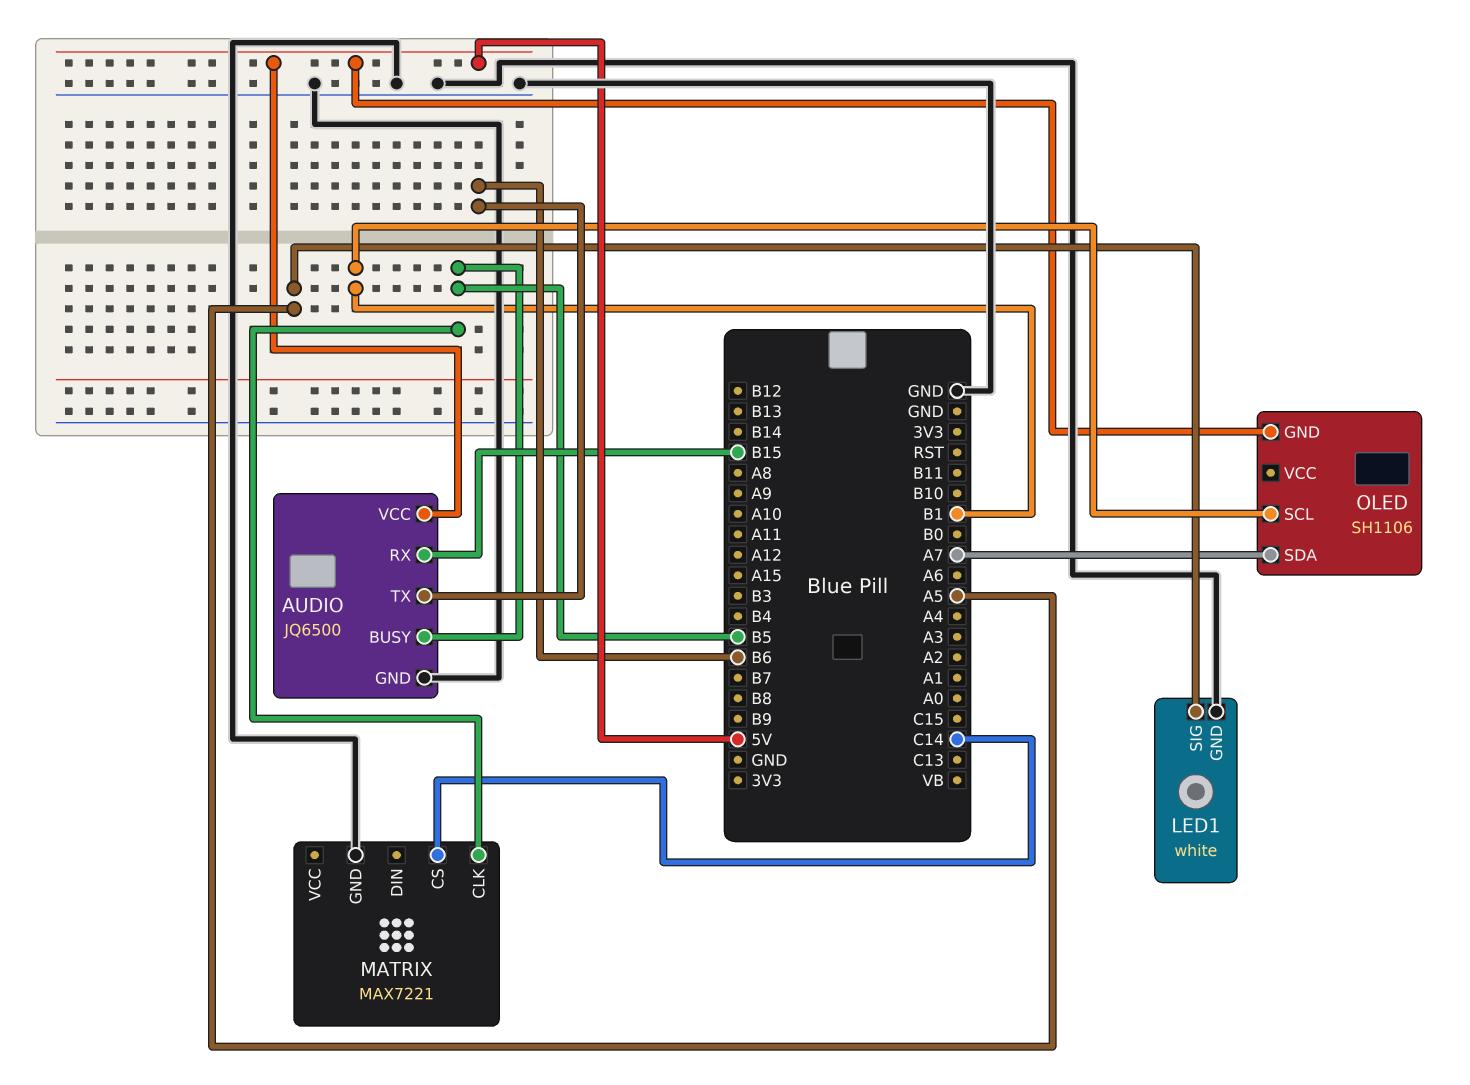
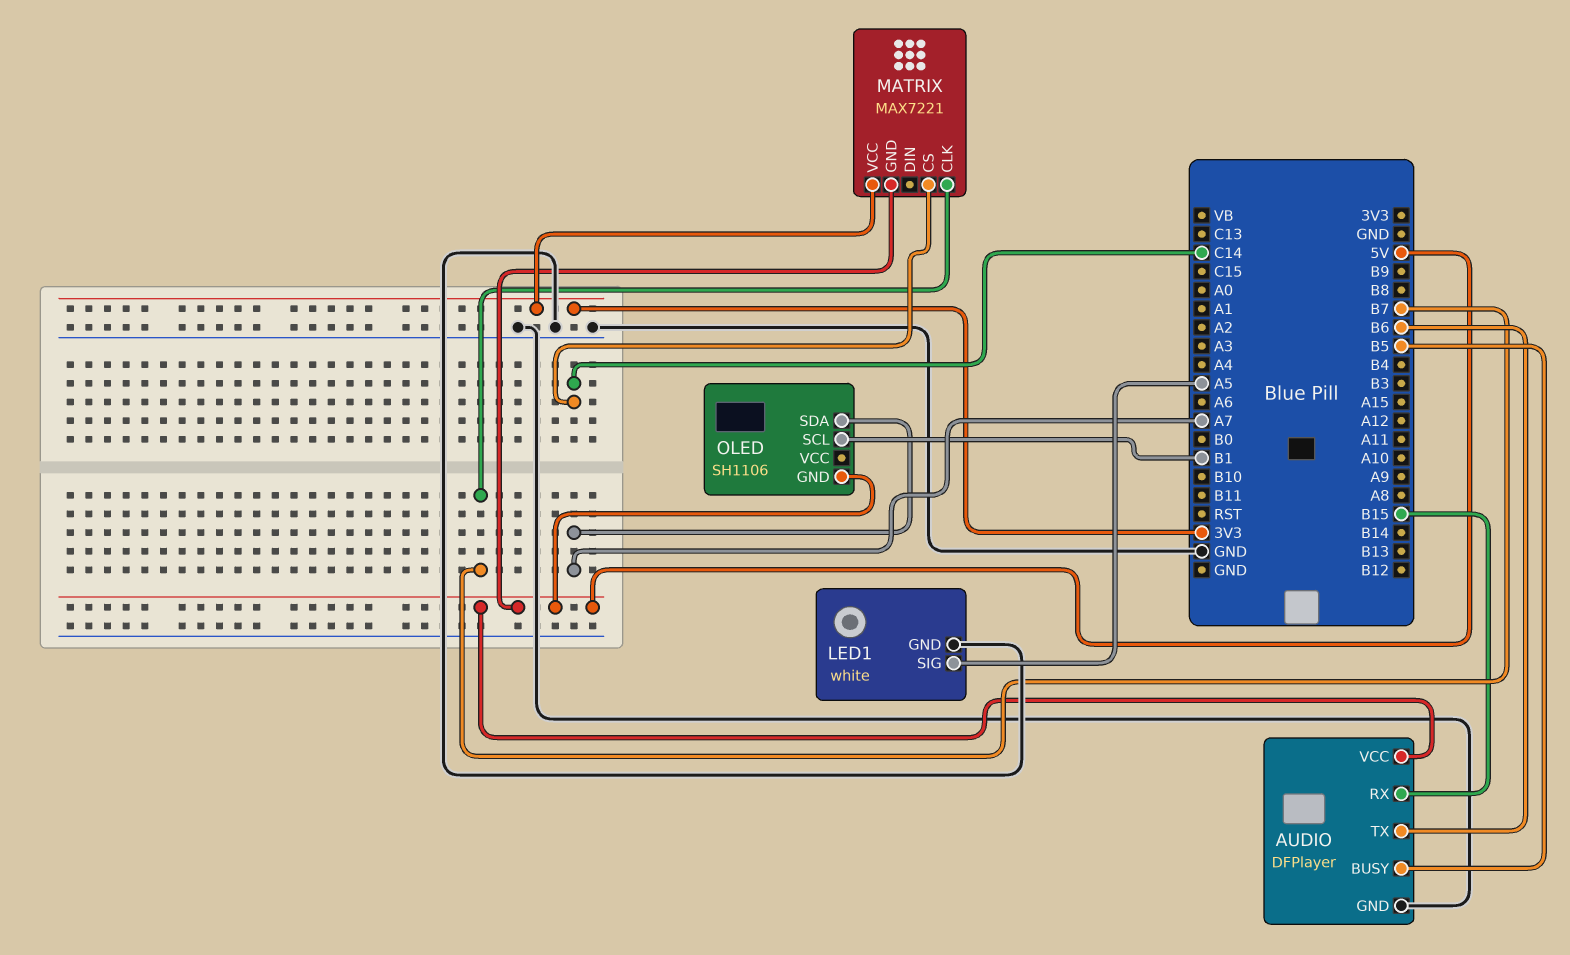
AUDIO: JQ6500 -> DFPlayer
MATRIX pin CLK: B5 -> B7
MATRIX pin GND: GND -> 5V
MATRIX pin VCC: none -> 3V3

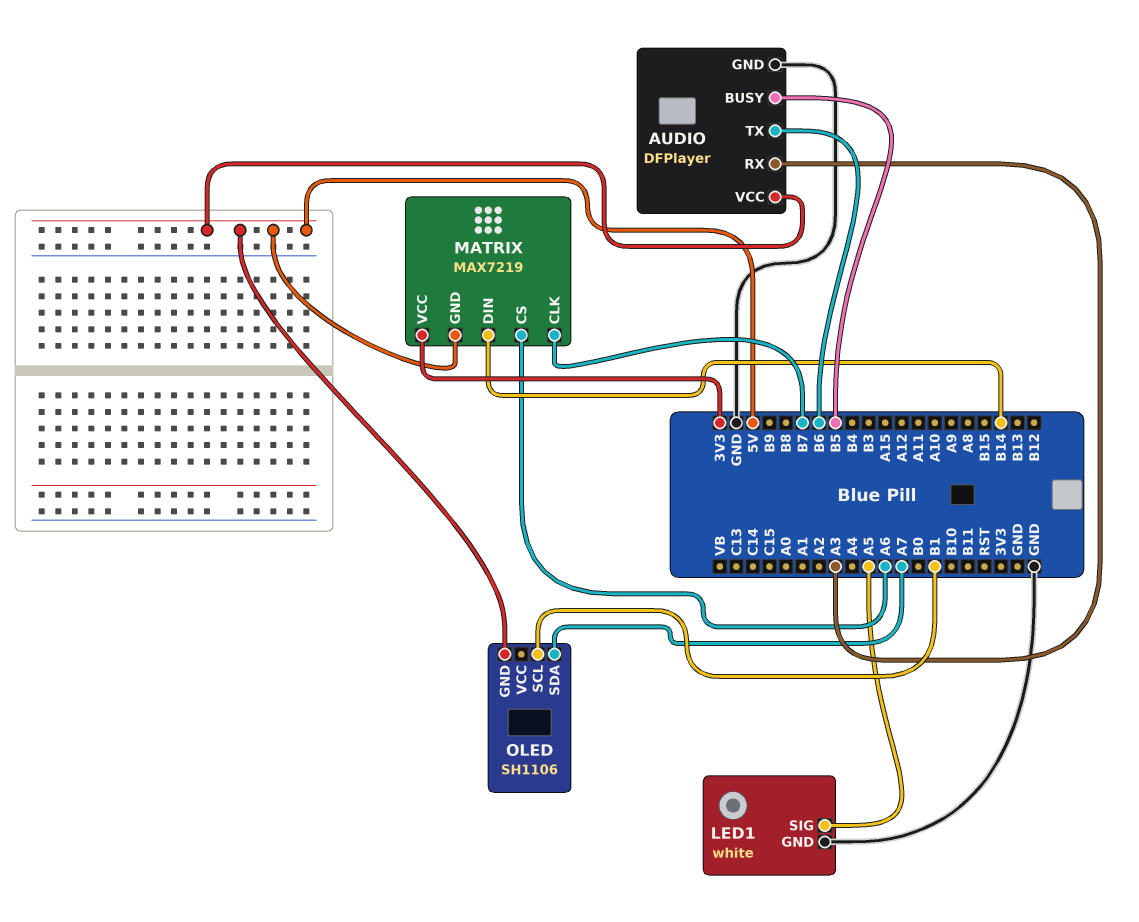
AUDIO pin RX: B15 -> A3
MATRIX: MAX7221 -> MAX7219
MATRIX pin CS: C14 -> A6
MATRIX pin DIN: none -> B14

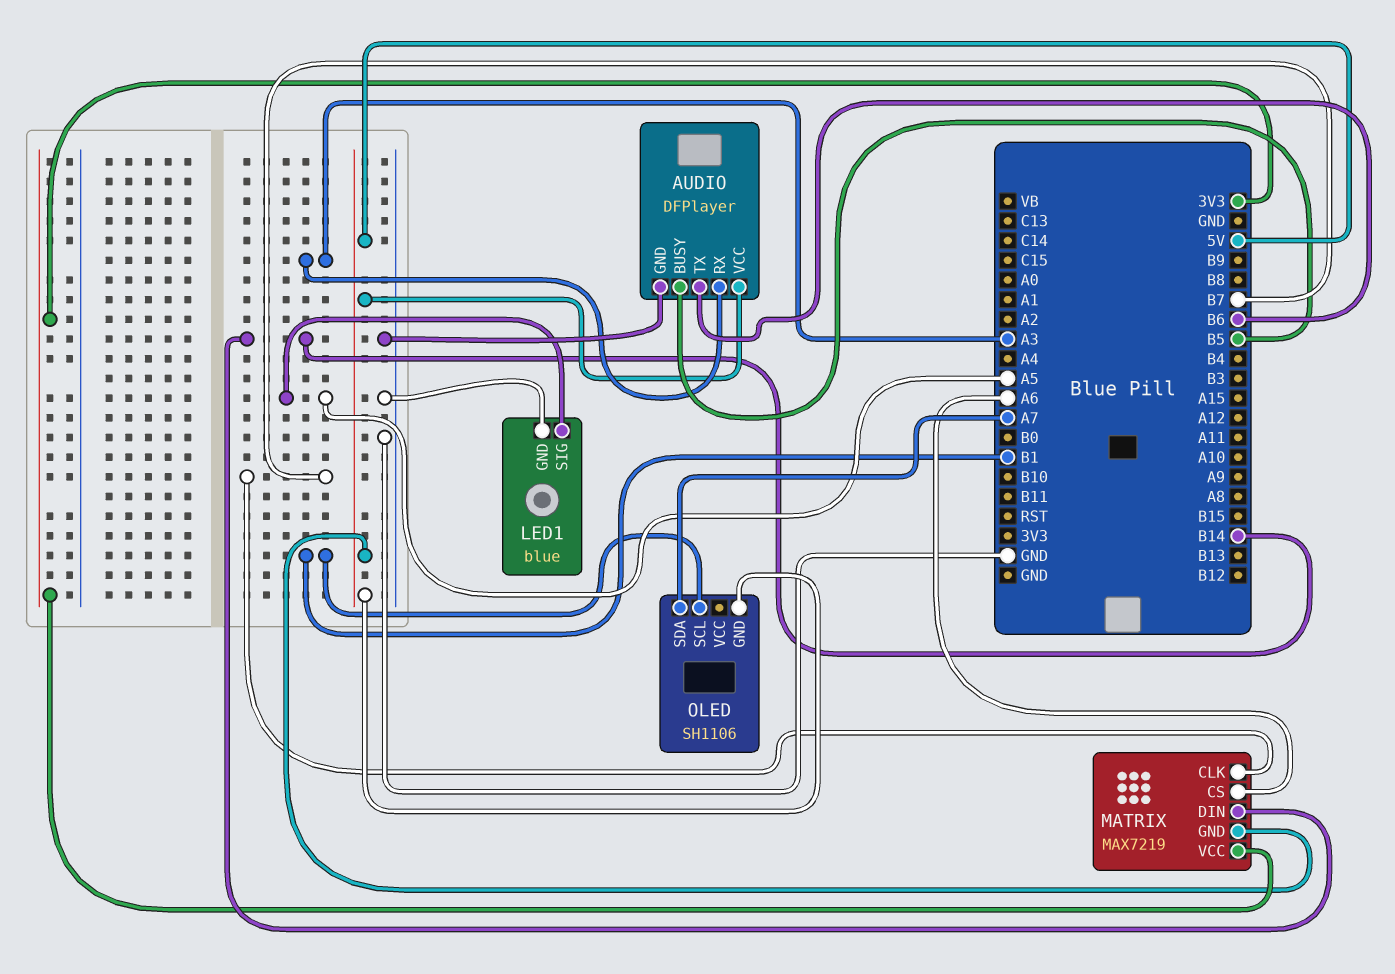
LED1: white -> blue

